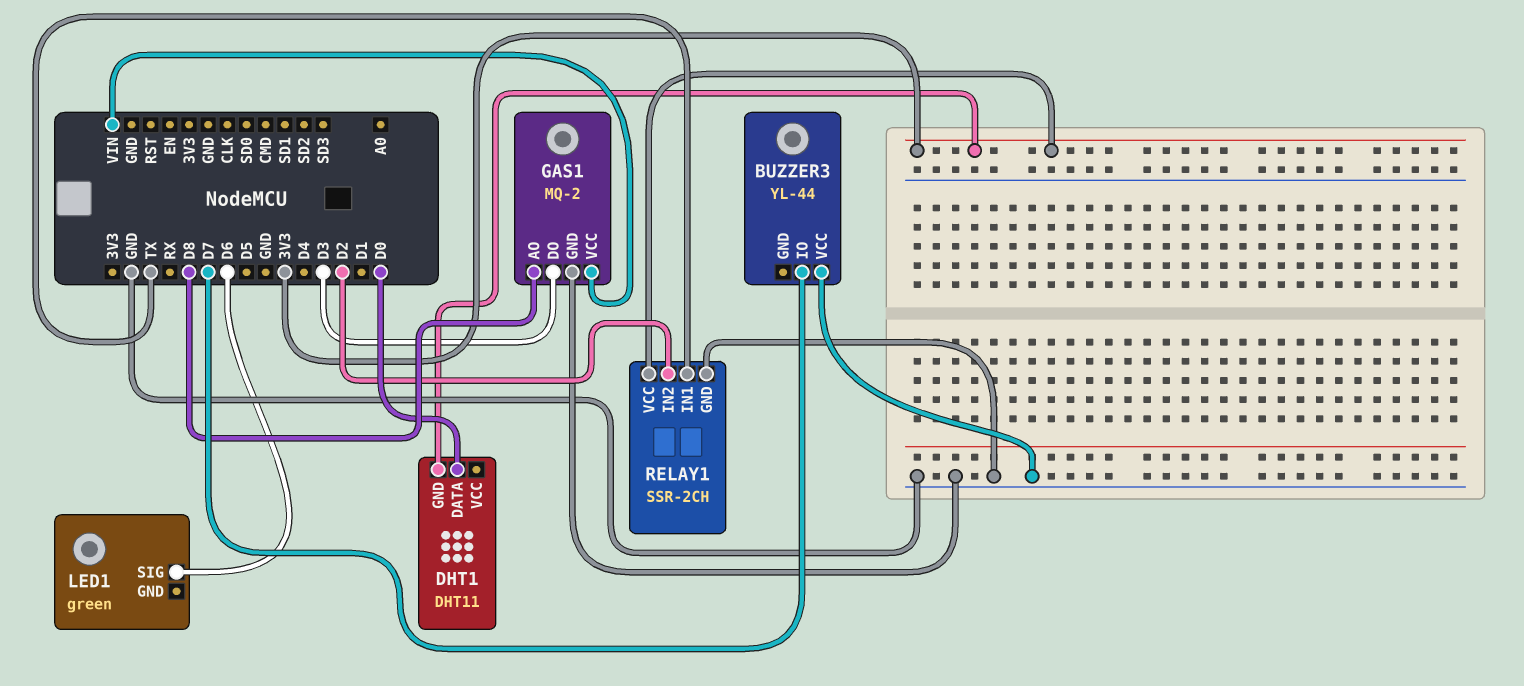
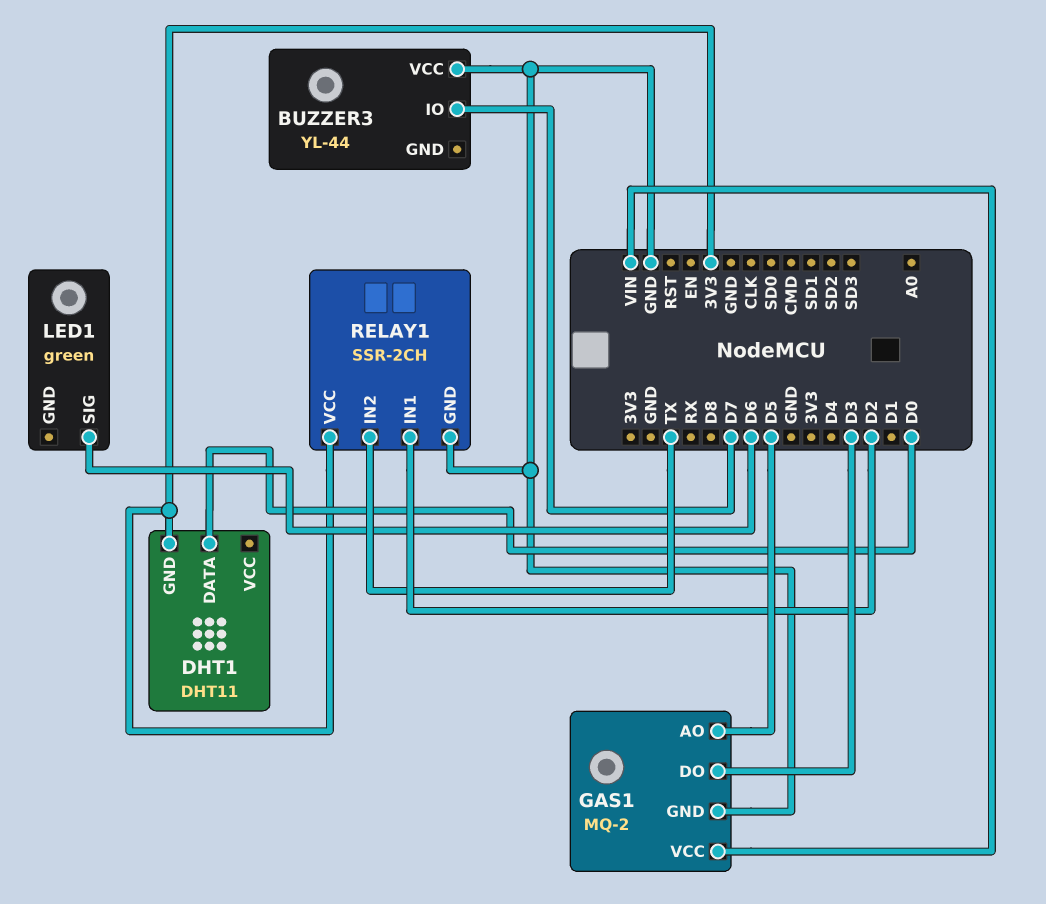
GAS1 pin AO: D8 -> D5
RELAY1 pin IN1: TX -> D2
RELAY1 pin IN2: D2 -> TX

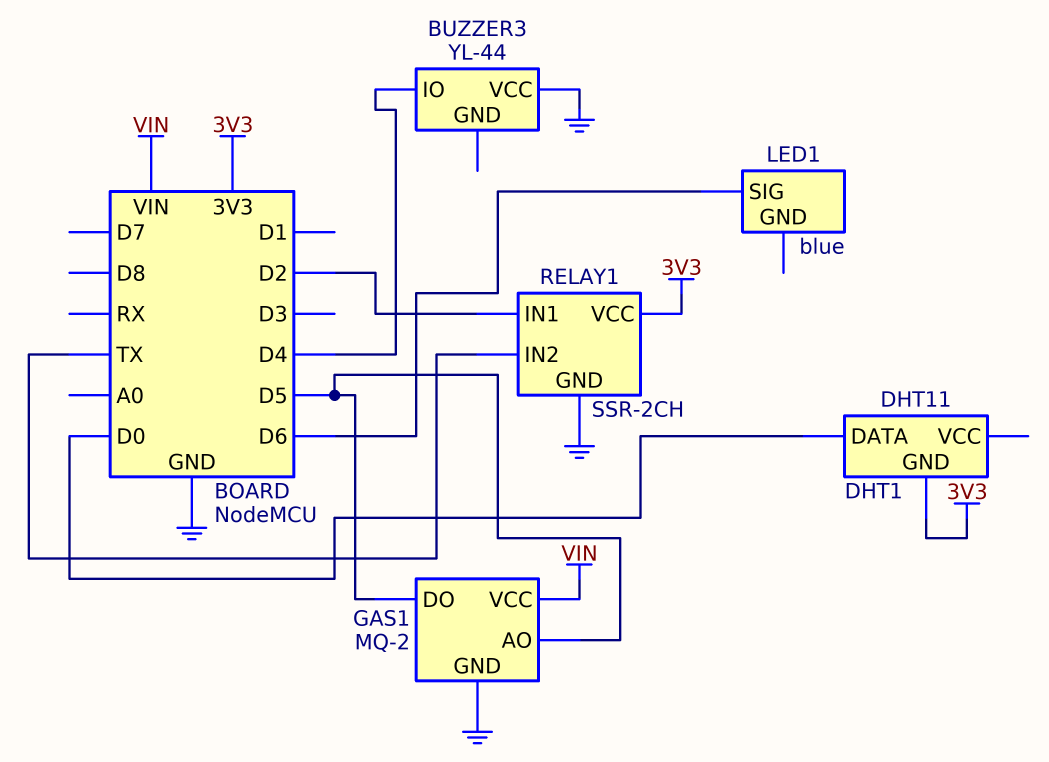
BUZZER3 pin IO: D7 -> D4
GAS1 pin DO: D3 -> D5
LED1: green -> blue

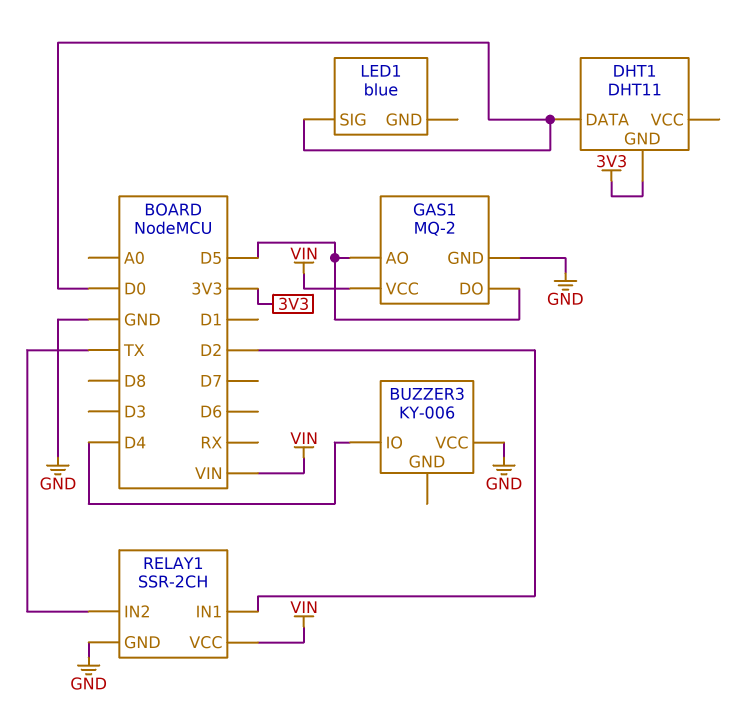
BUZZER3: YL-44 -> KY-006
LED1 pin SIG: D6 -> D0
RELAY1 pin VCC: 3V3 -> VIN

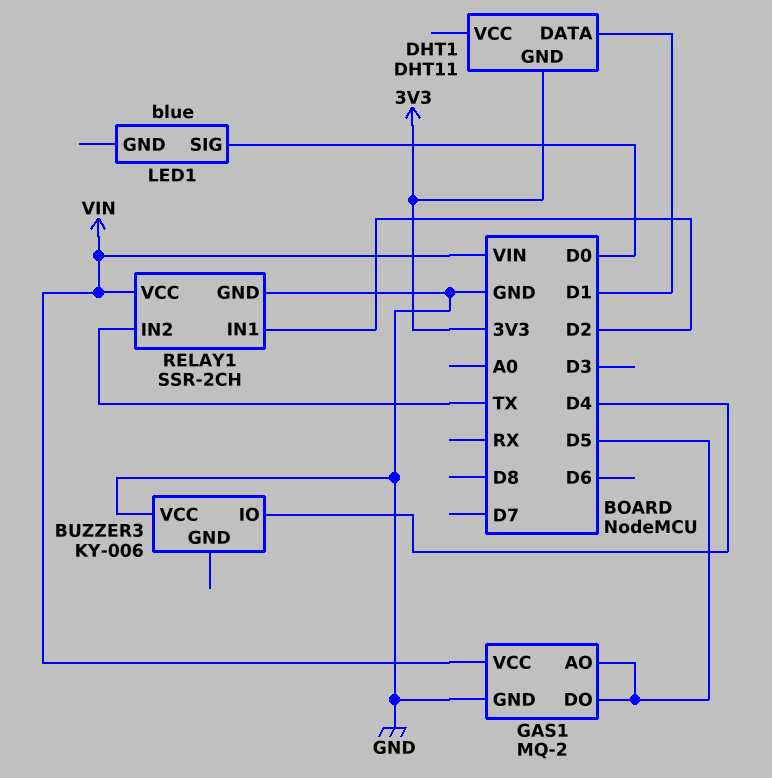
DHT1 pin DATA: D0 -> D1

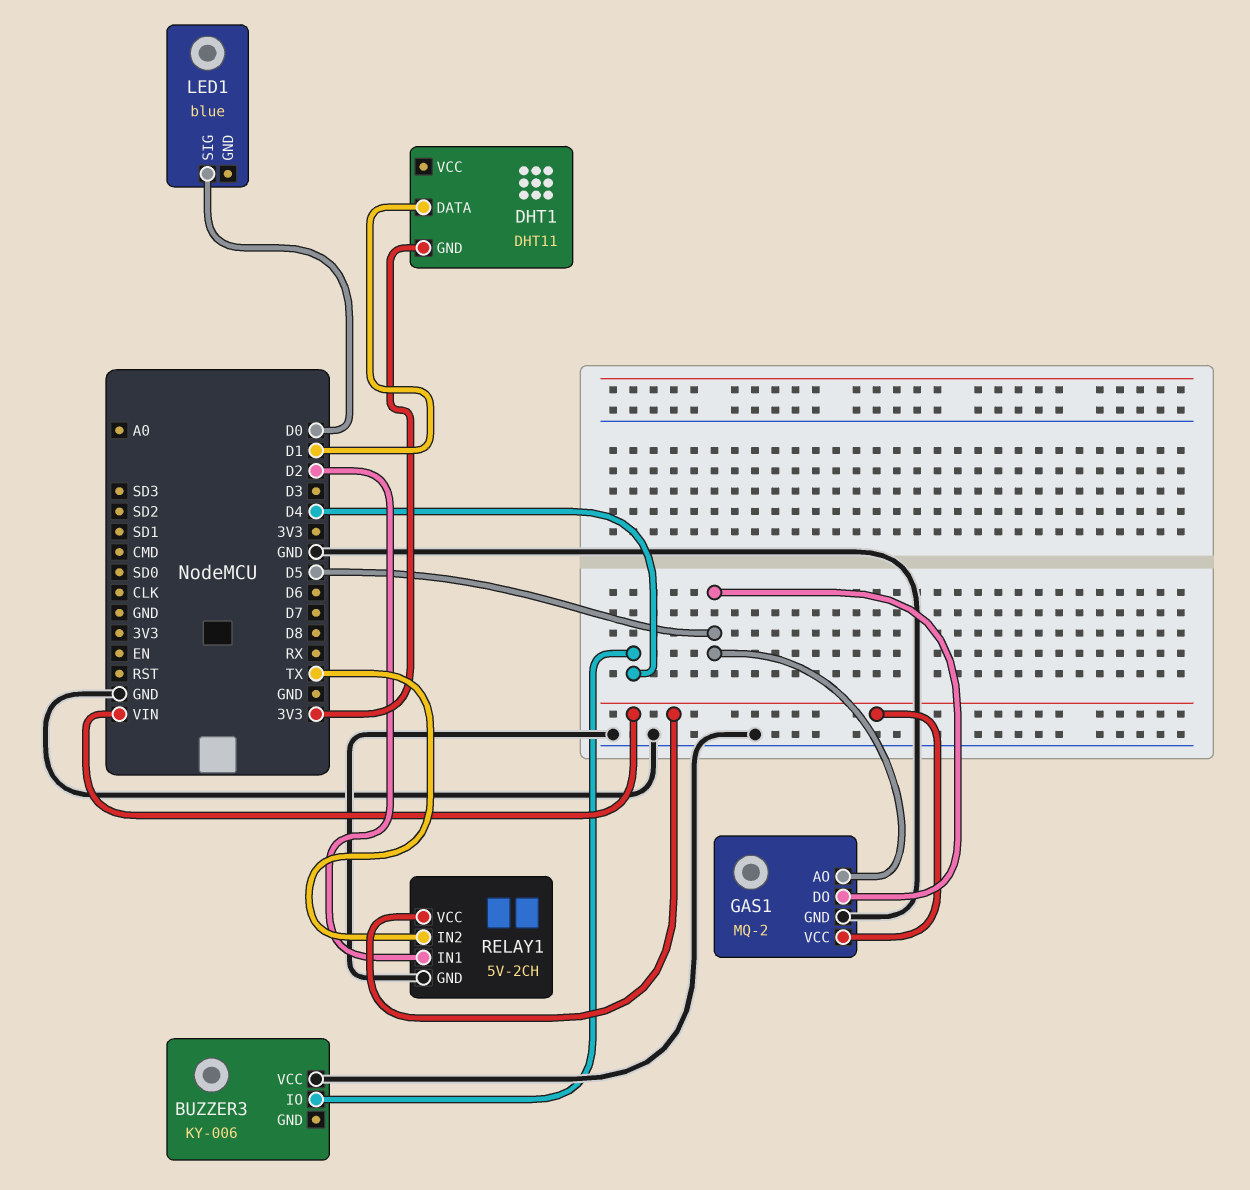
RELAY1: SSR-2CH -> 5V-2CH

